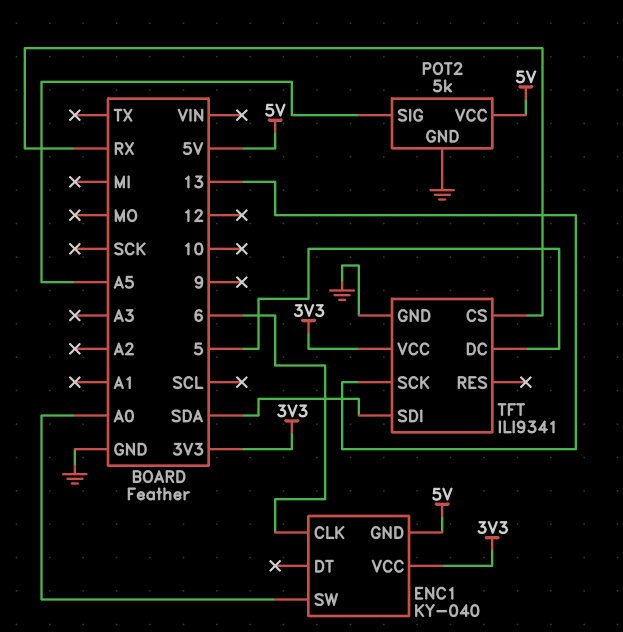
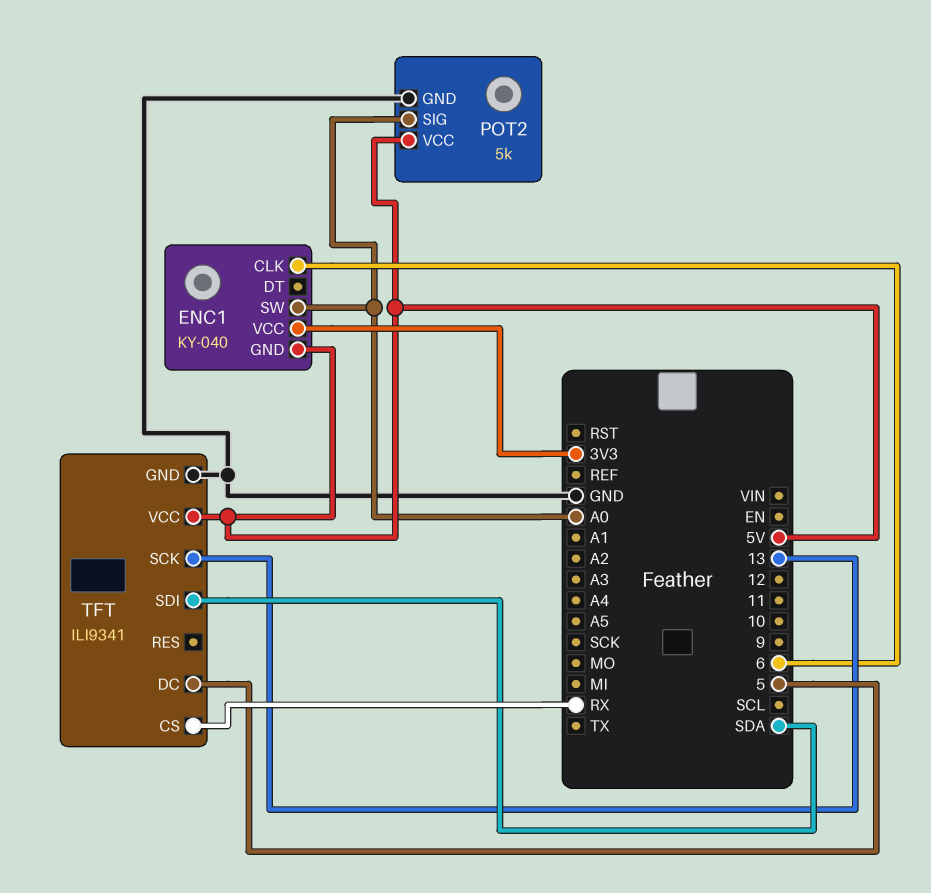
POT2 pin SIG: A5 -> A0
TFT pin VCC: 3V3 -> 5V

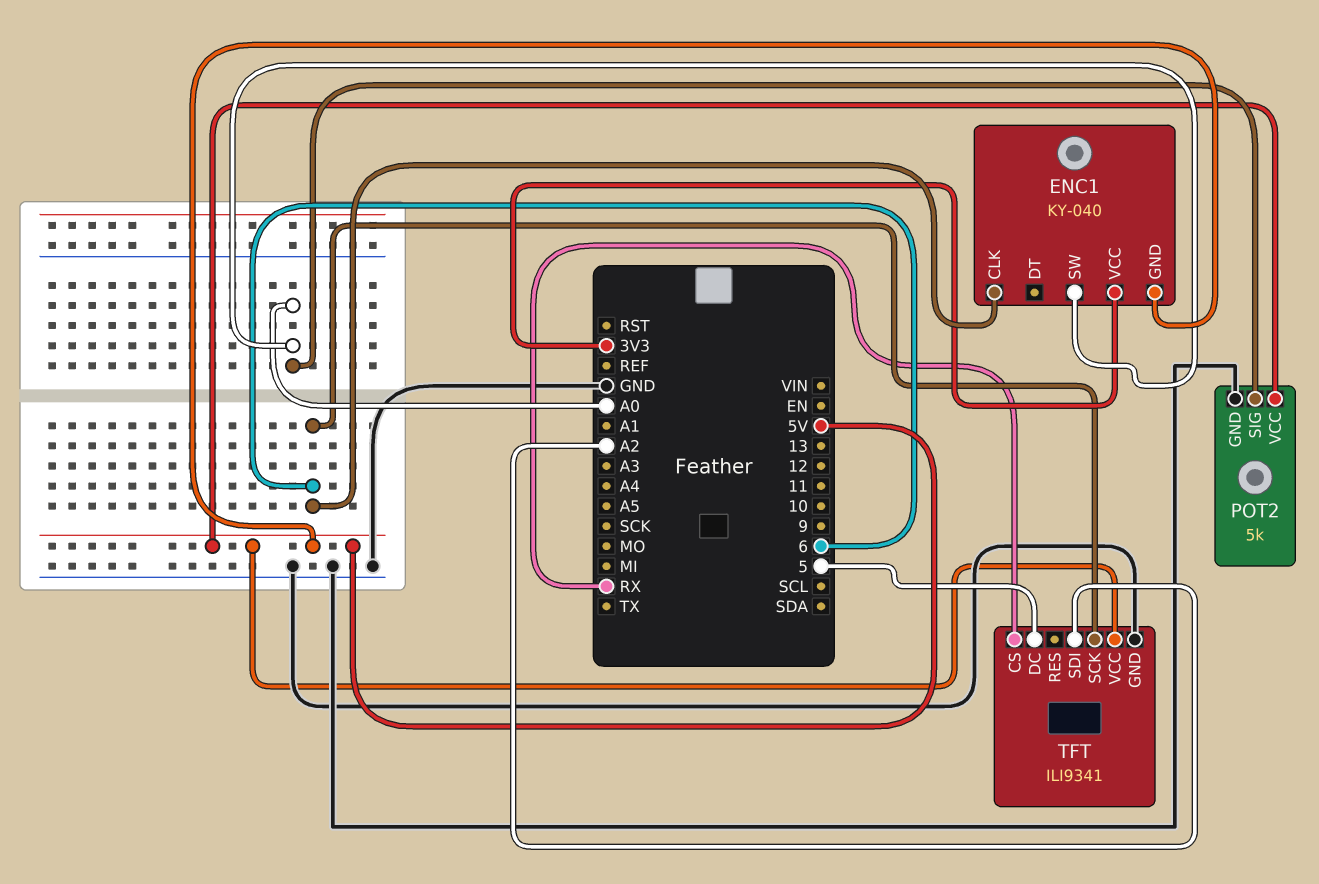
TFT pin SCK: 13 -> 6
TFT pin SDI: SDA -> A2

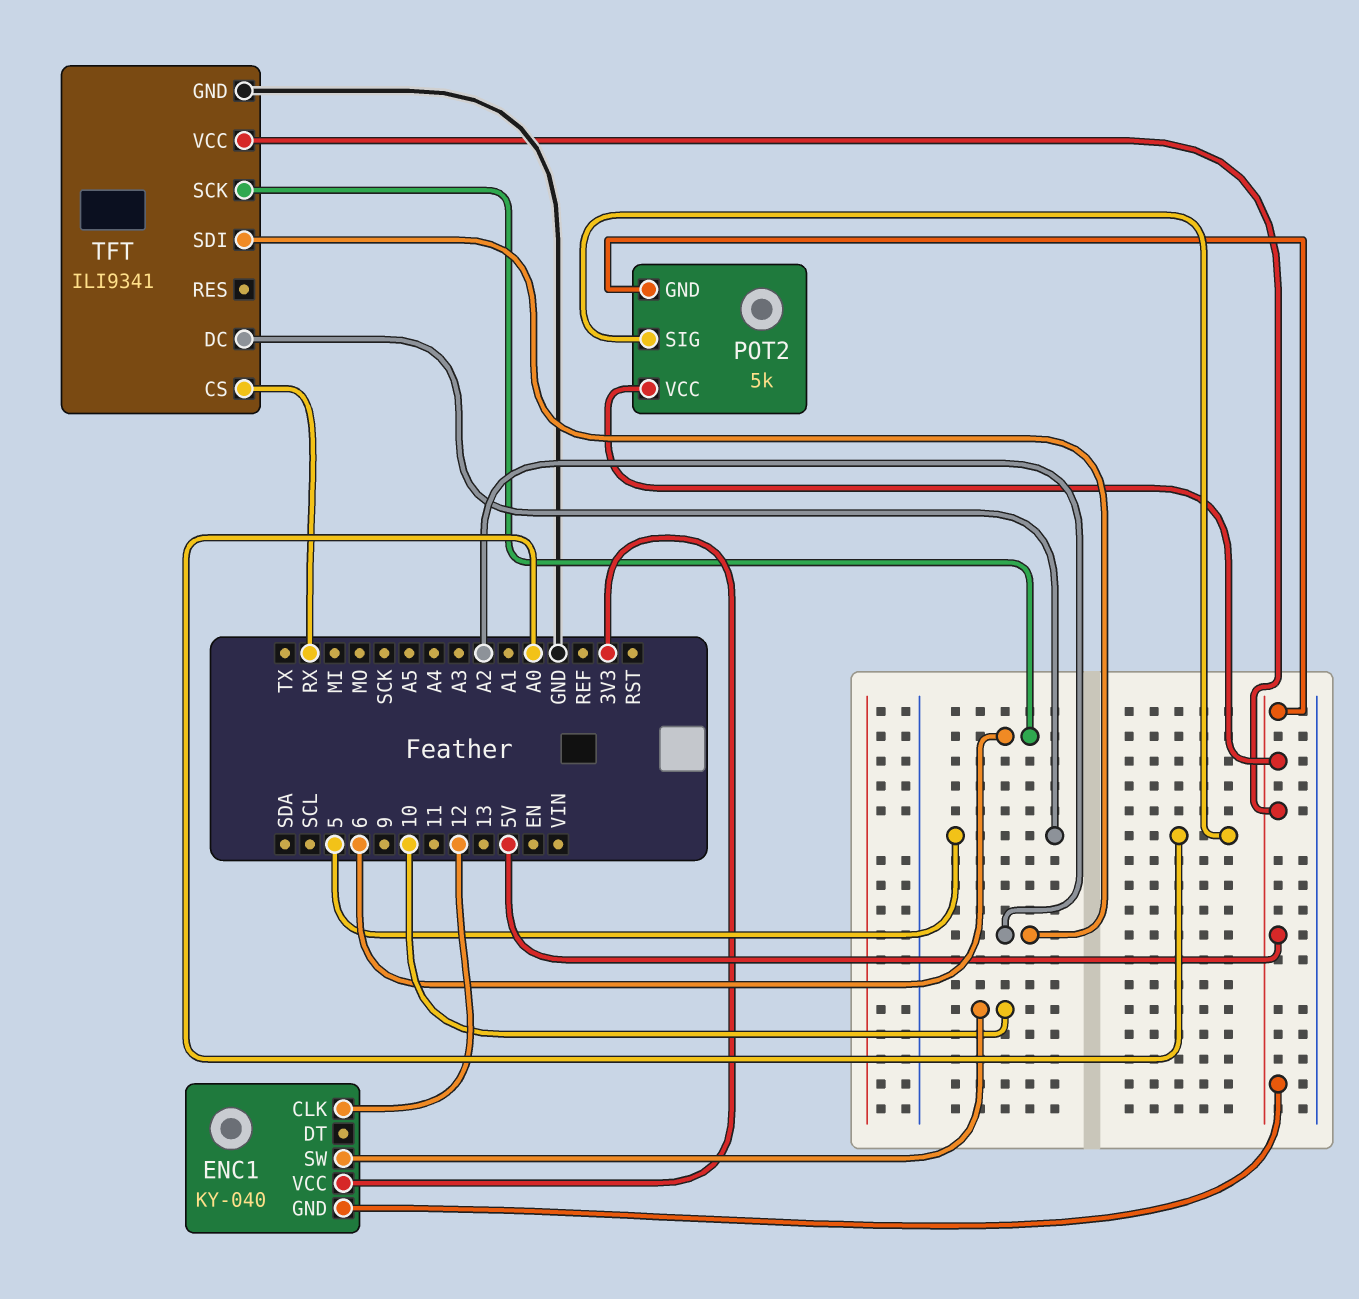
ENC1 pin CLK: 6 -> 12
ENC1 pin SW: A0 -> 10
POT2 pin GND: GND -> 5V

